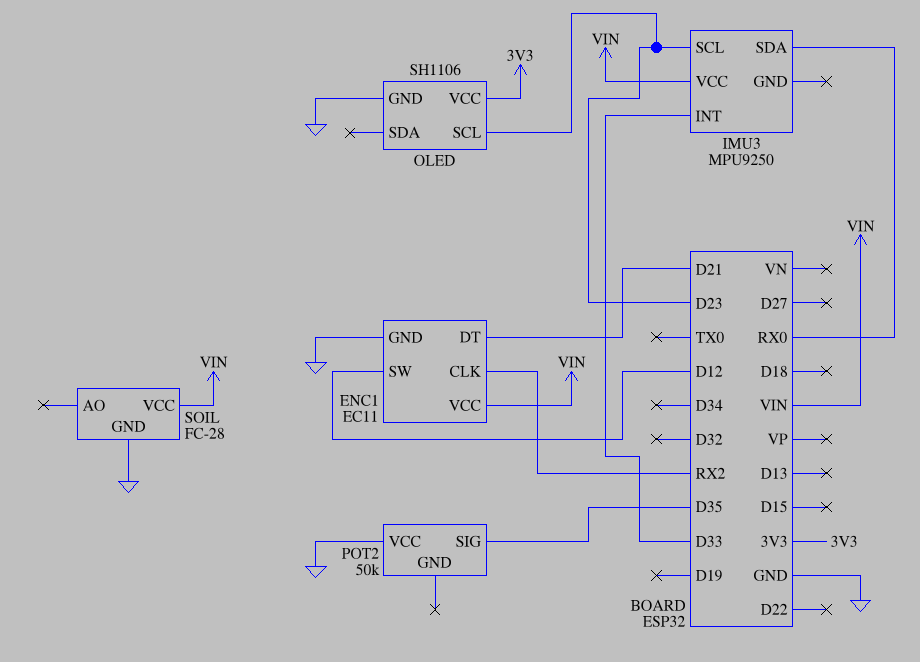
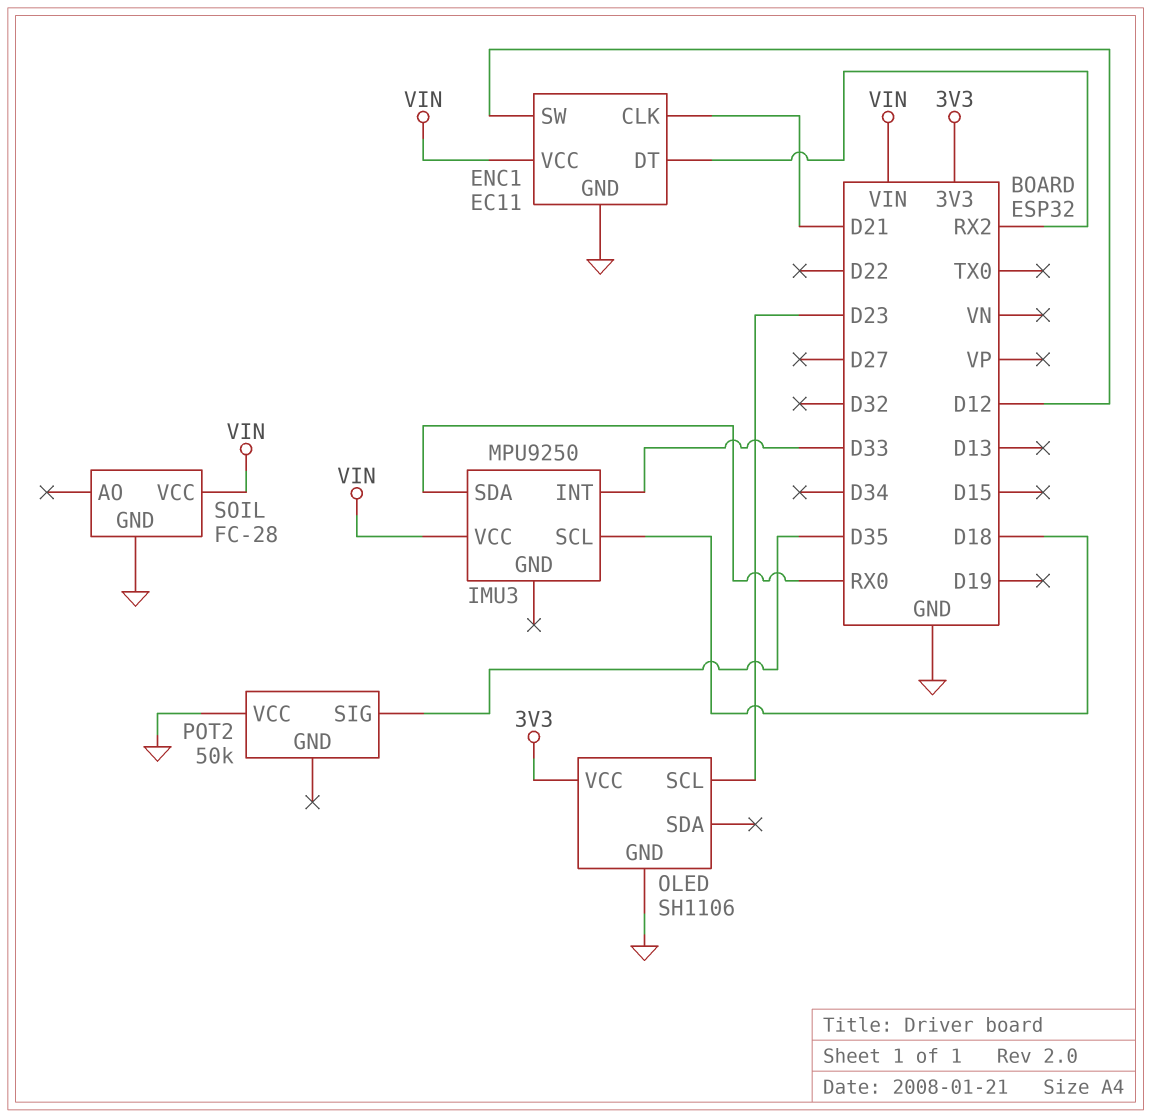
ENC1 pin CLK: RX2 -> D21
ENC1 pin DT: D21 -> RX2
IMU3 pin SCL: D23 -> D18

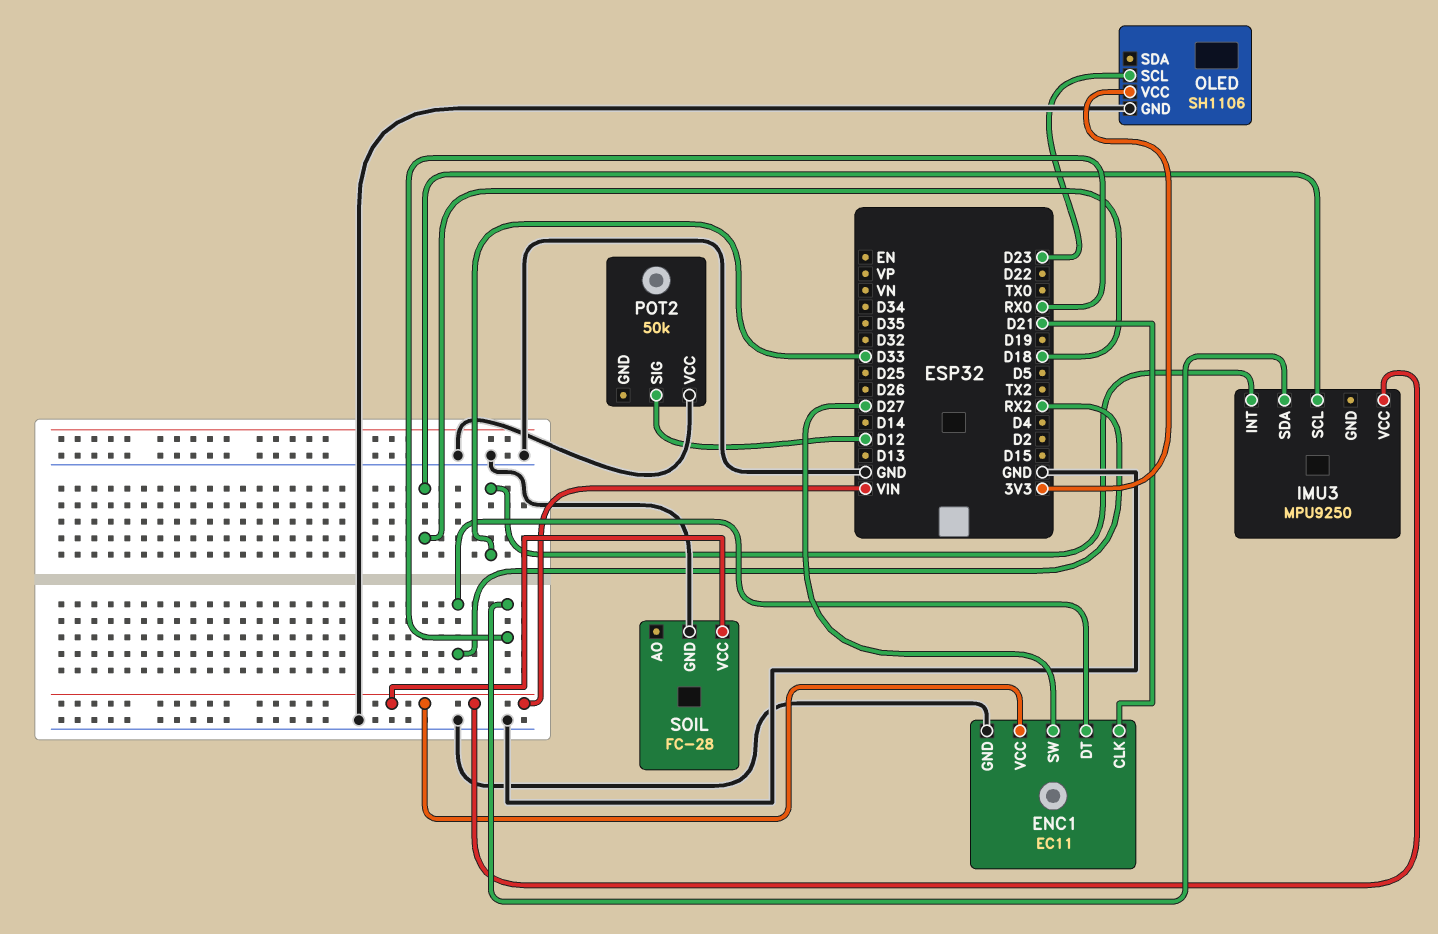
ENC1 pin SW: D12 -> D27
POT2 pin SIG: D35 -> D12

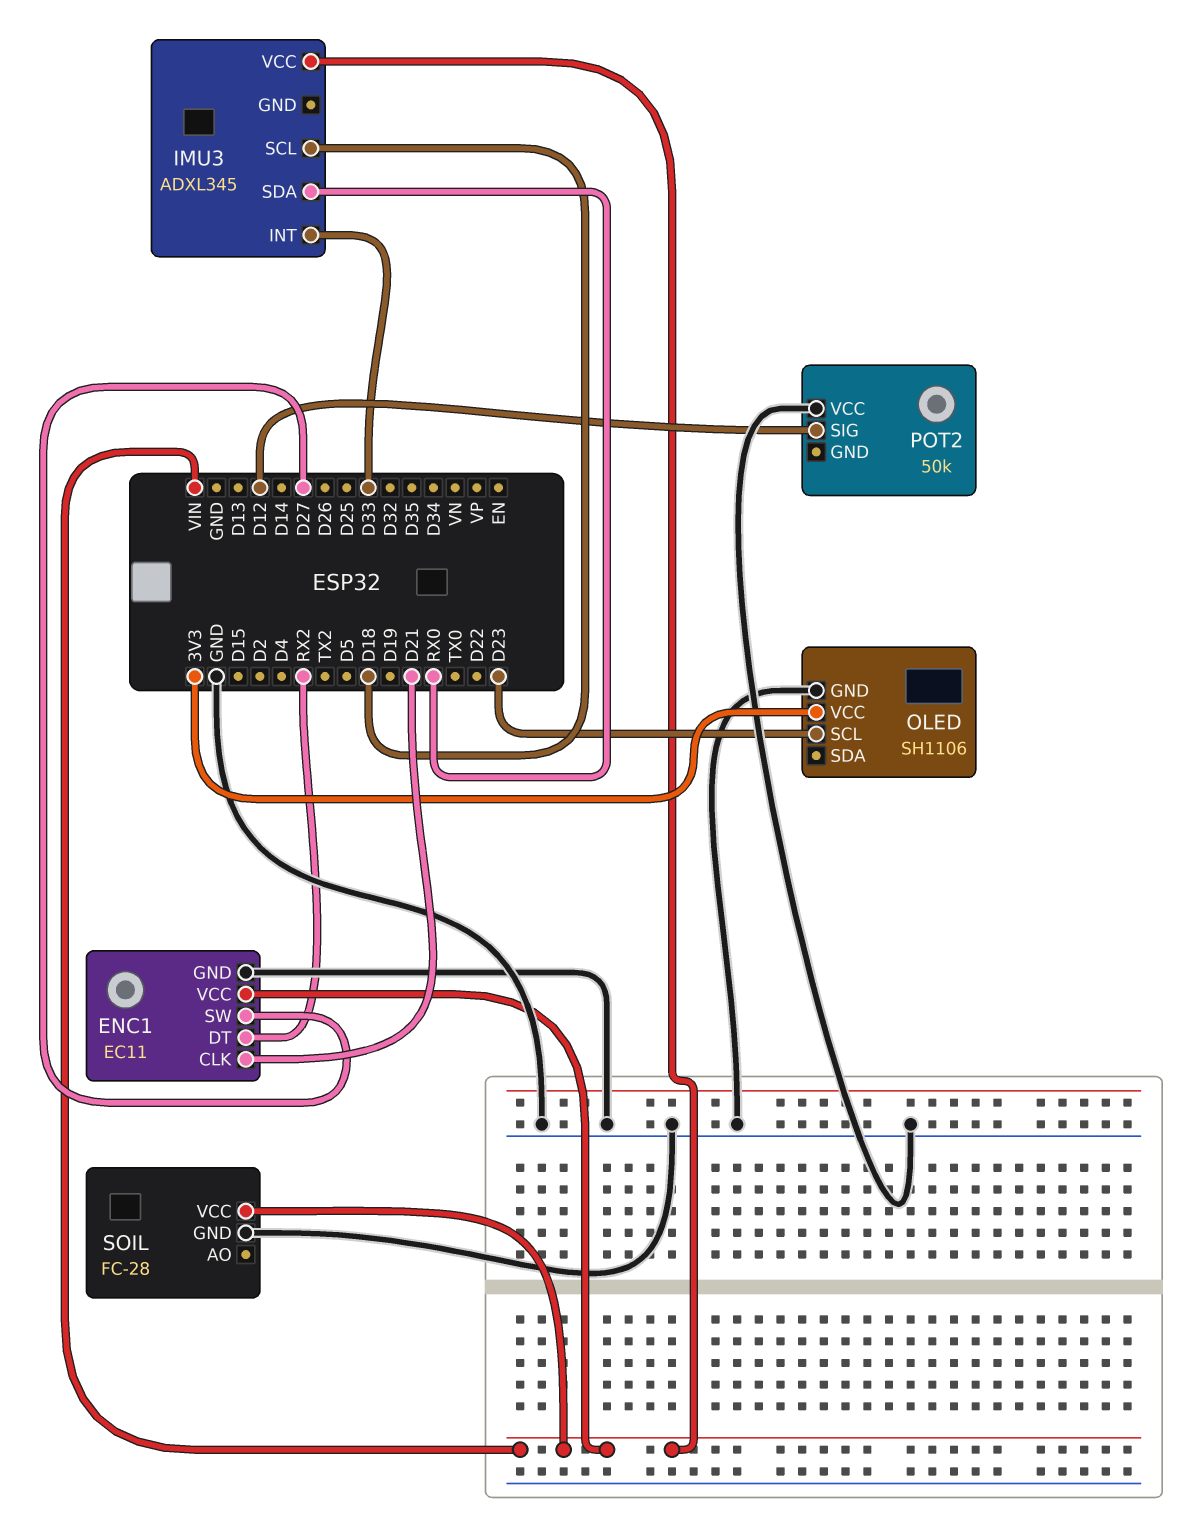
IMU3: MPU9250 -> ADXL345

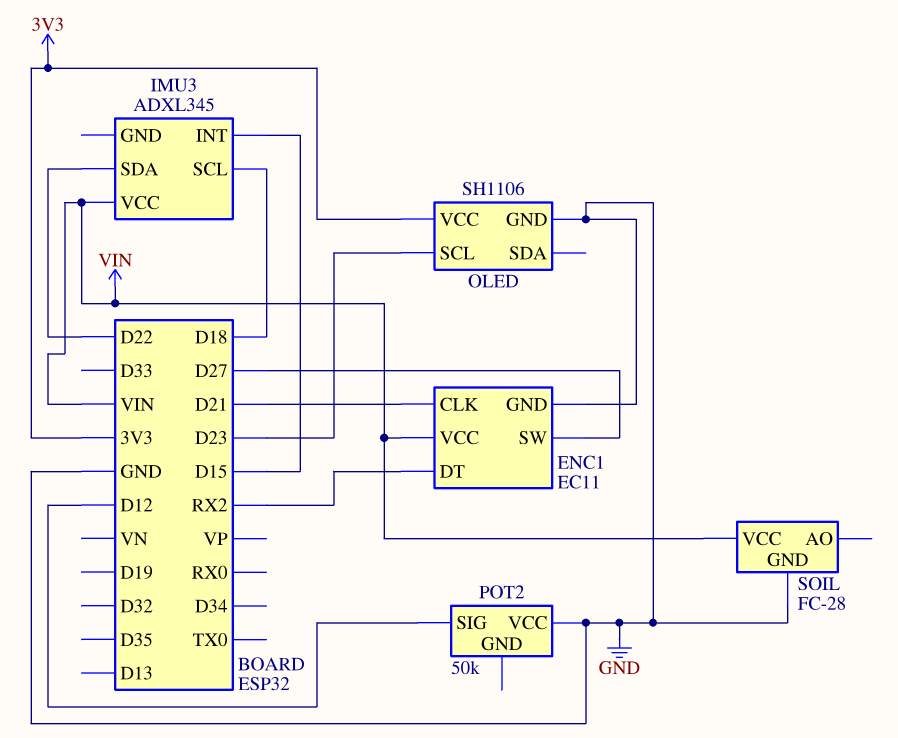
IMU3 pin INT: D33 -> D15
IMU3 pin SDA: RX0 -> D22

